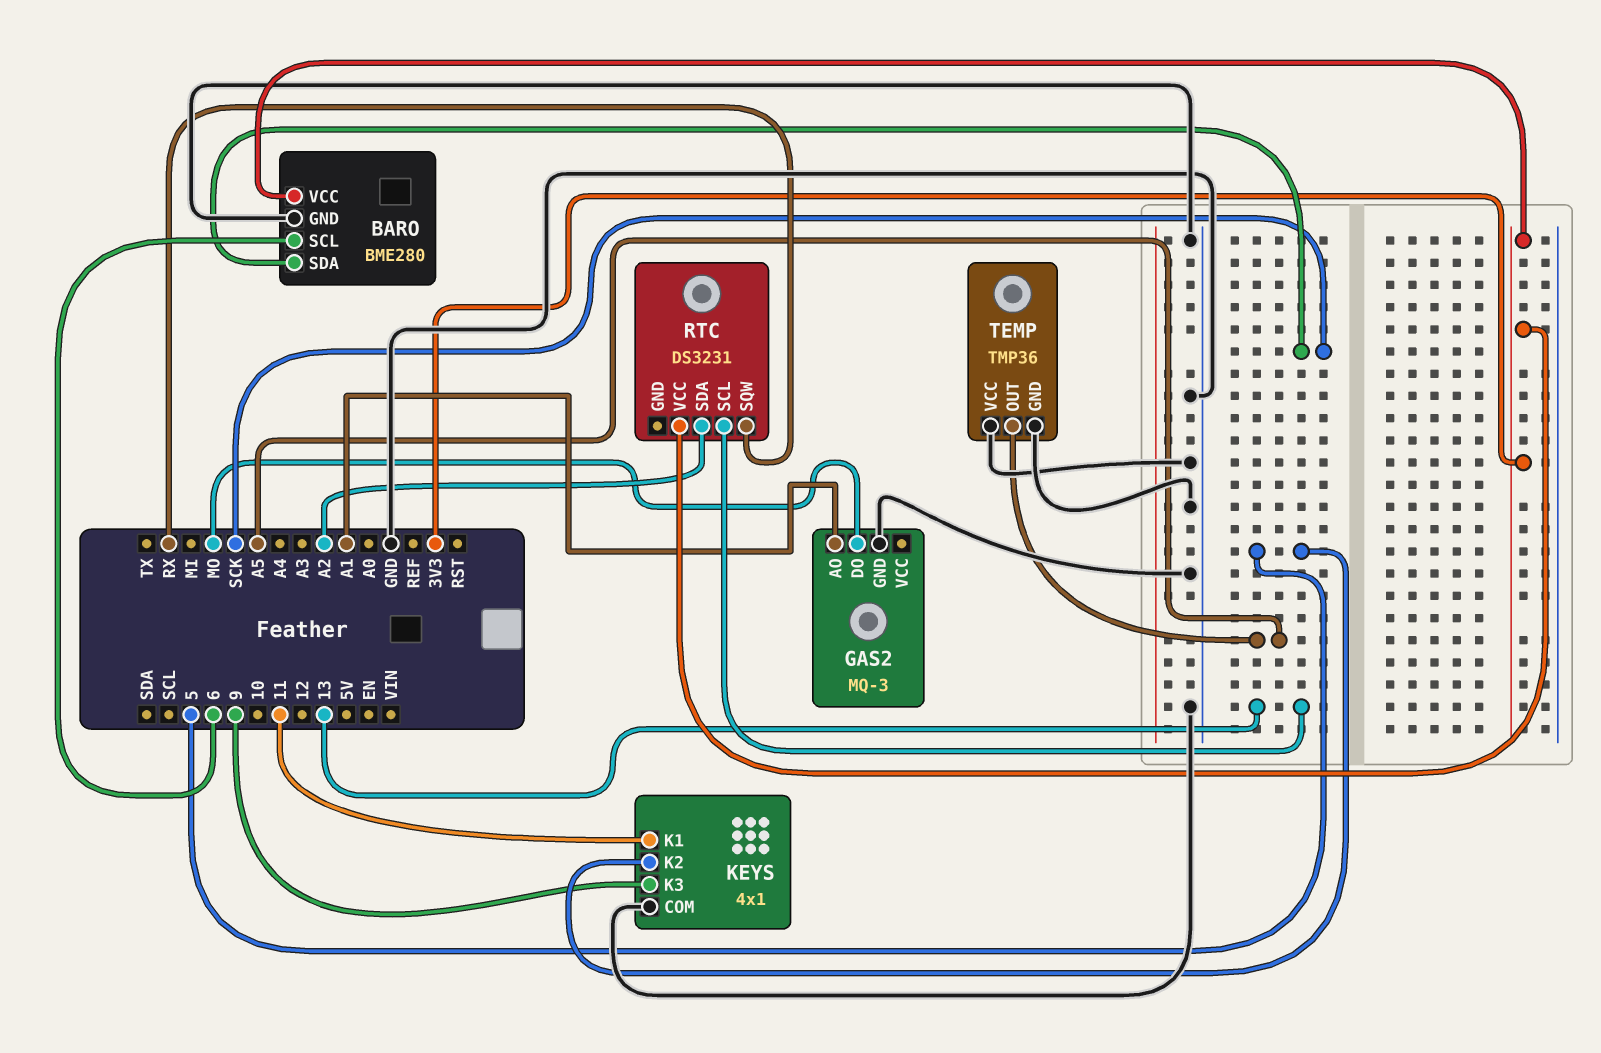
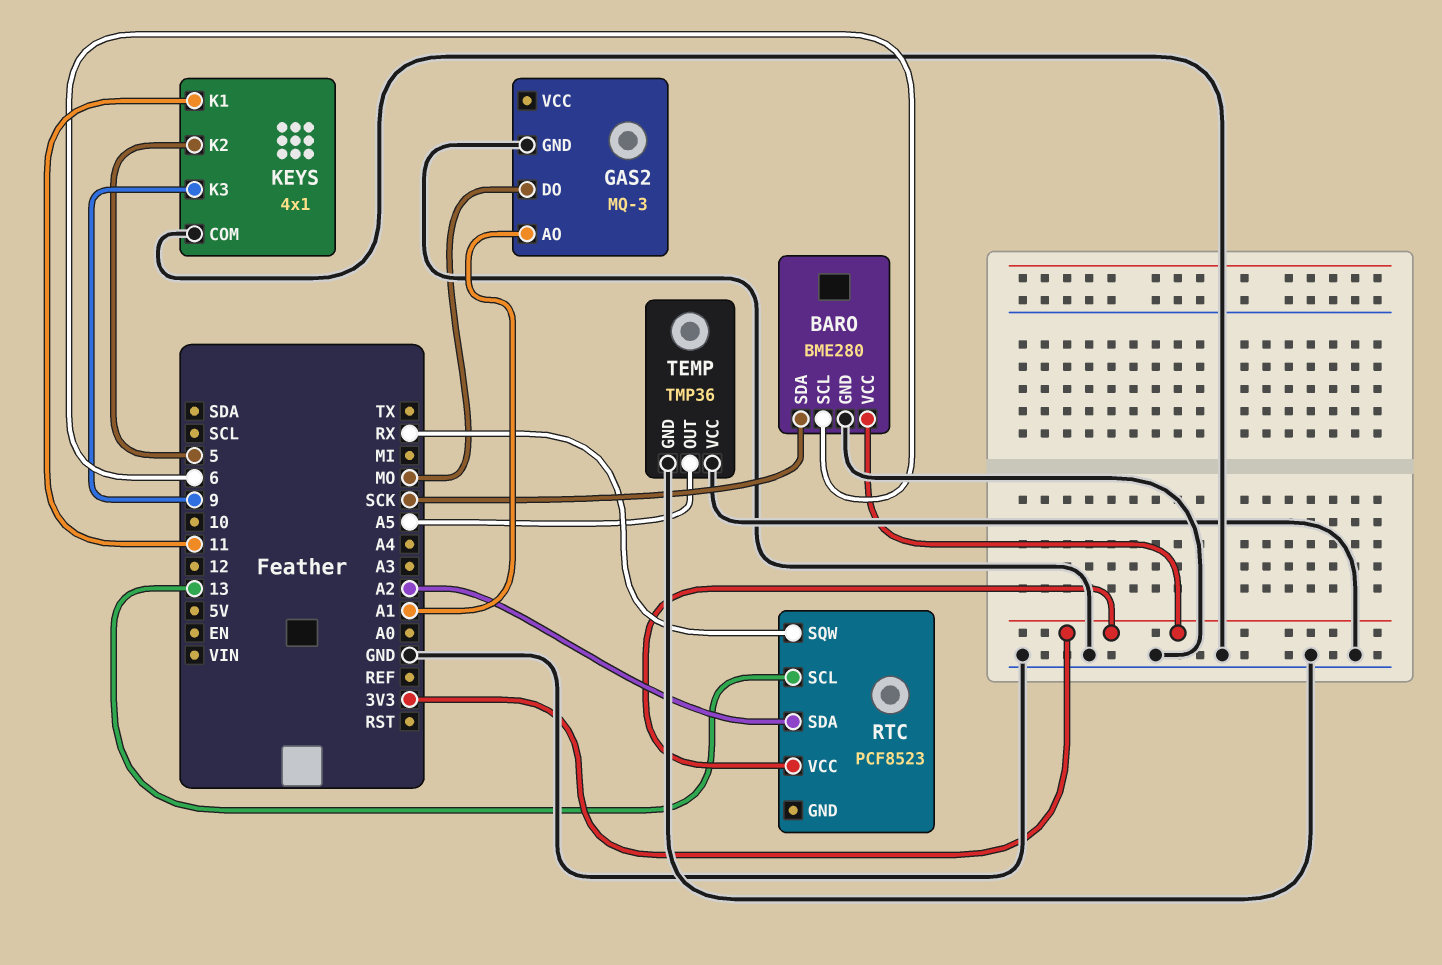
RTC: DS3231 -> PCF8523

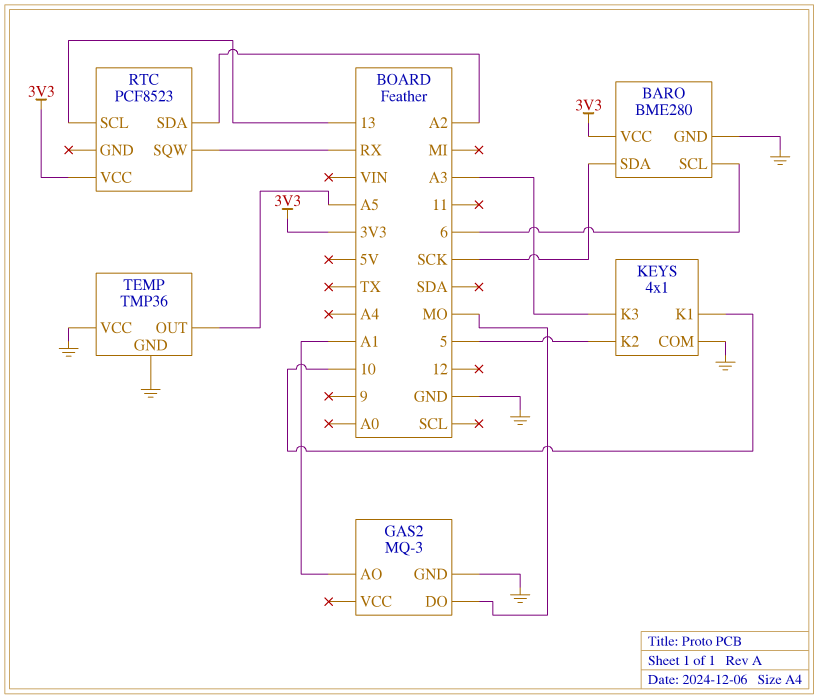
KEYS pin K1: 11 -> 10
KEYS pin K3: 9 -> A3

